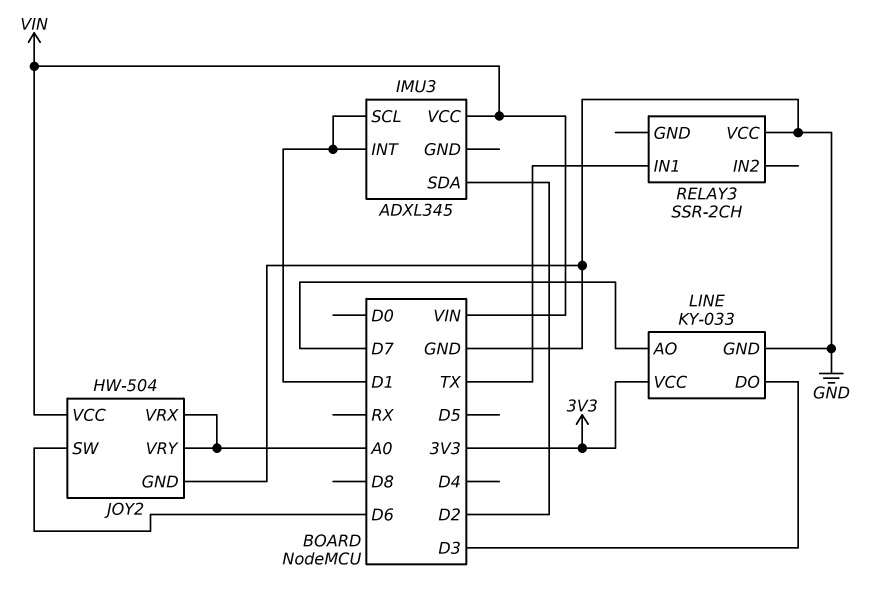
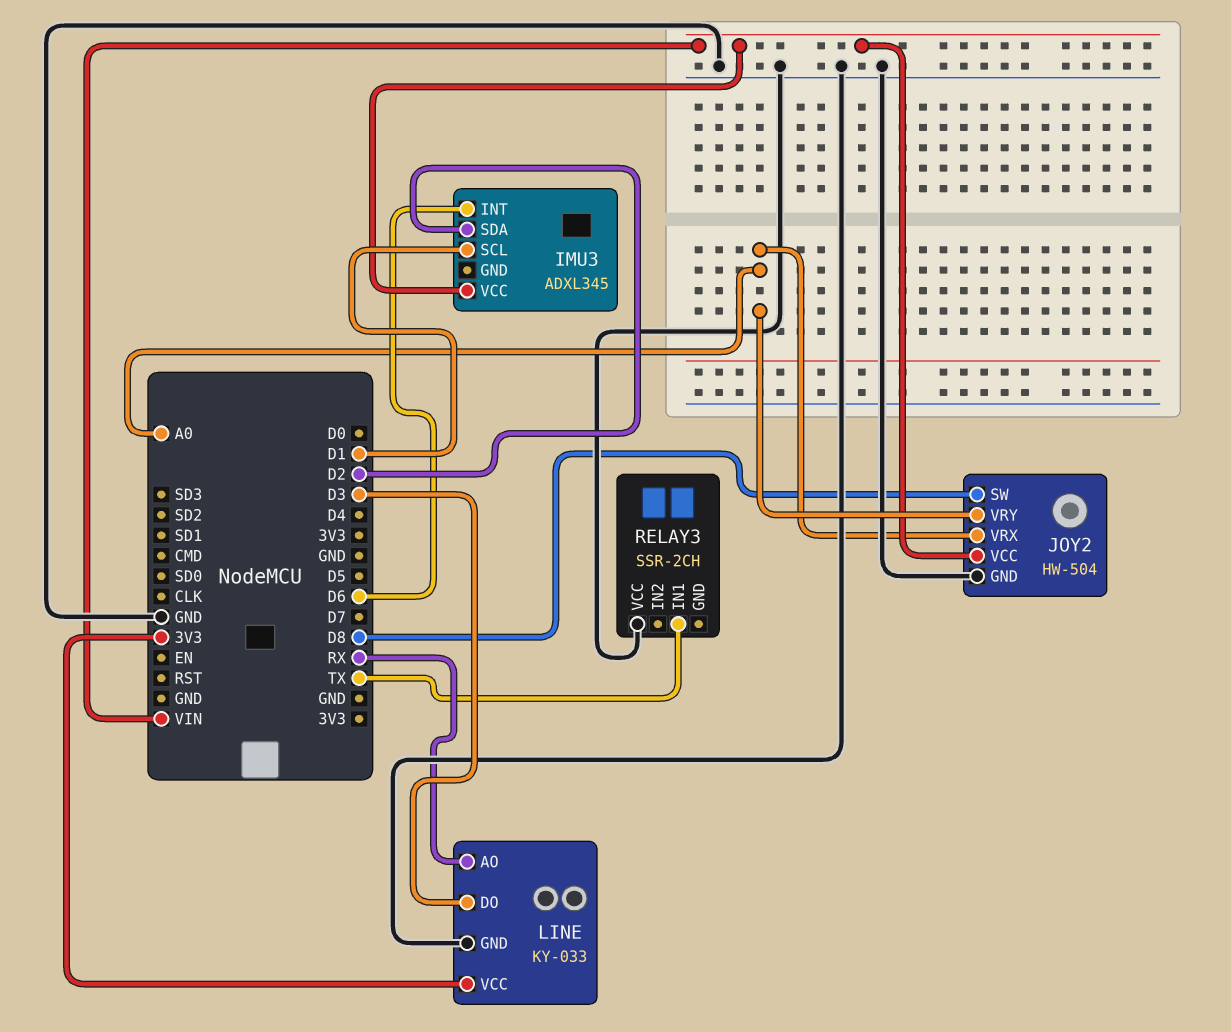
IMU3 pin INT: D1 -> D6
JOY2 pin SW: D6 -> D8
LINE pin AO: D7 -> RX

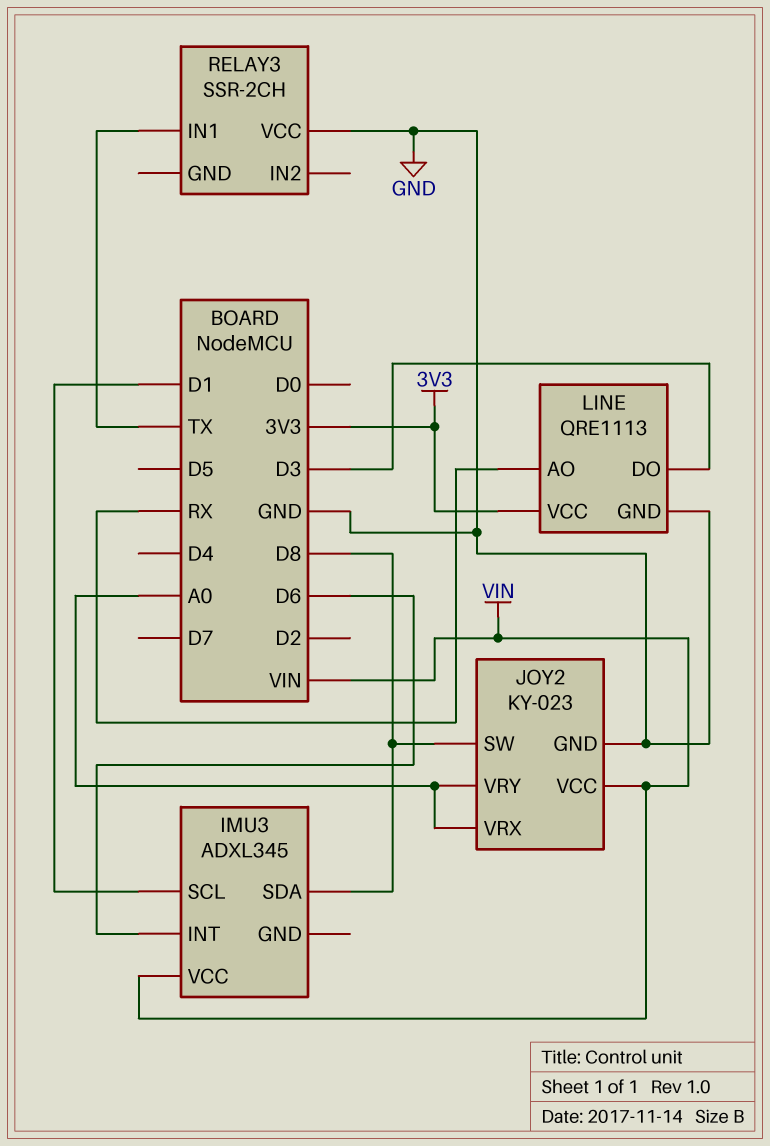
IMU3 pin SDA: D2 -> D8
JOY2: HW-504 -> KY-023
LINE: KY-033 -> QRE1113

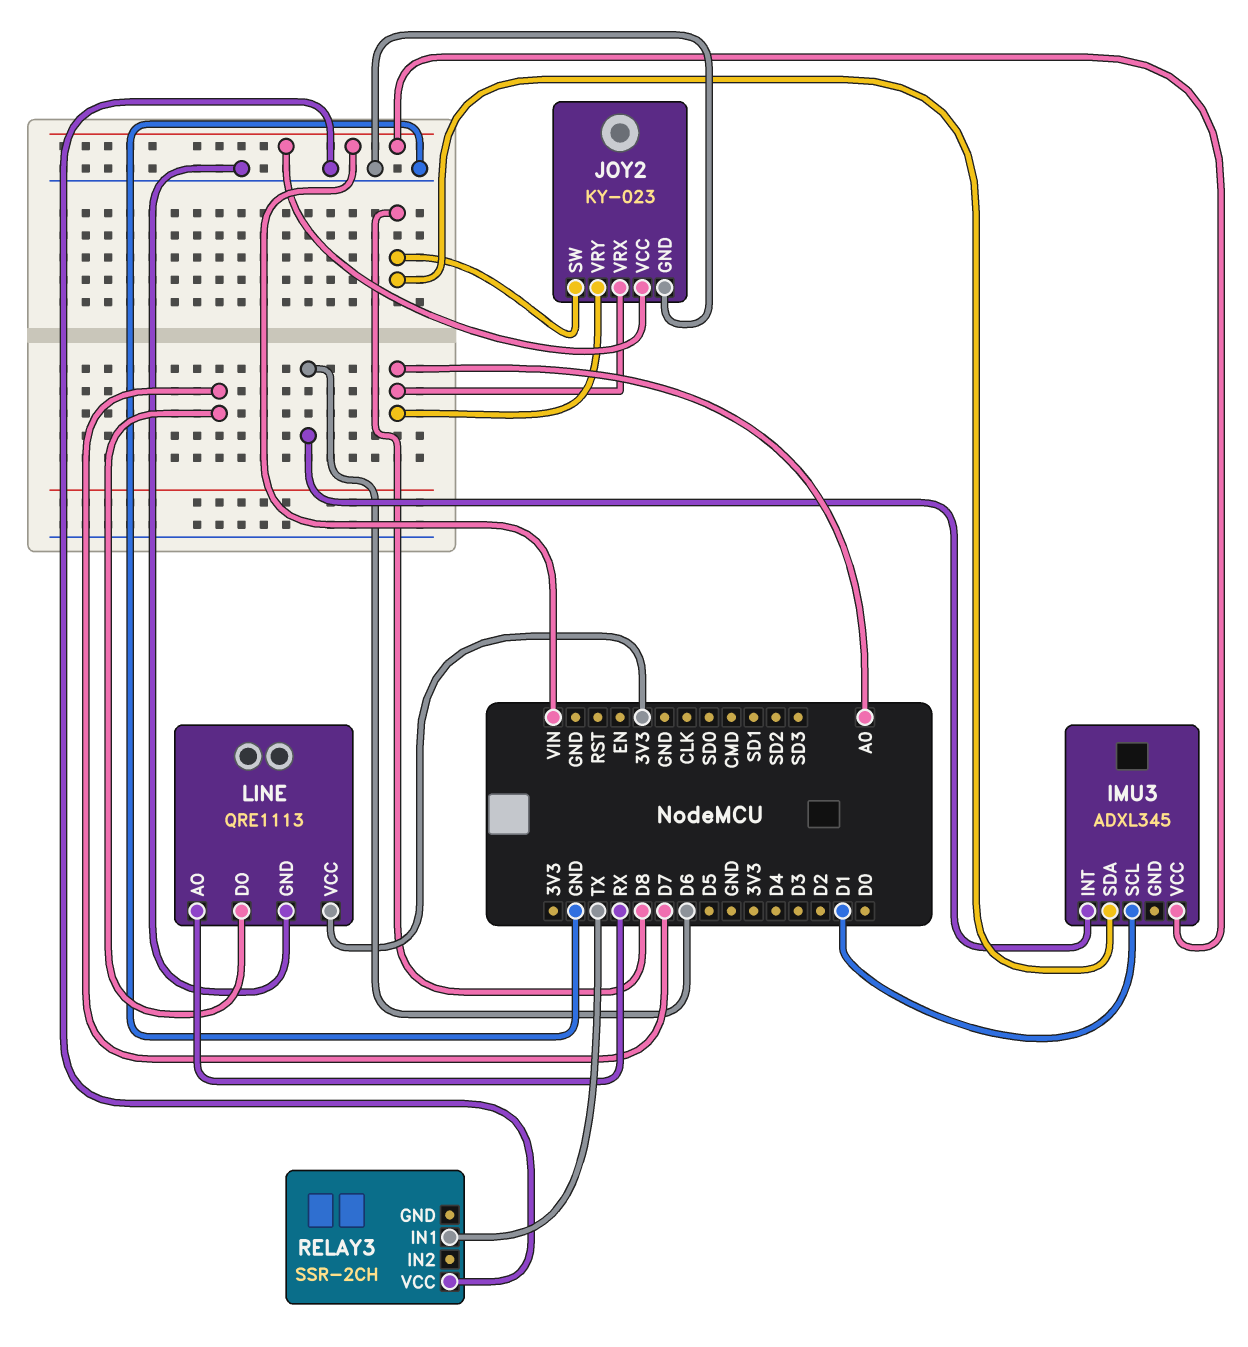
LINE pin DO: D3 -> D7

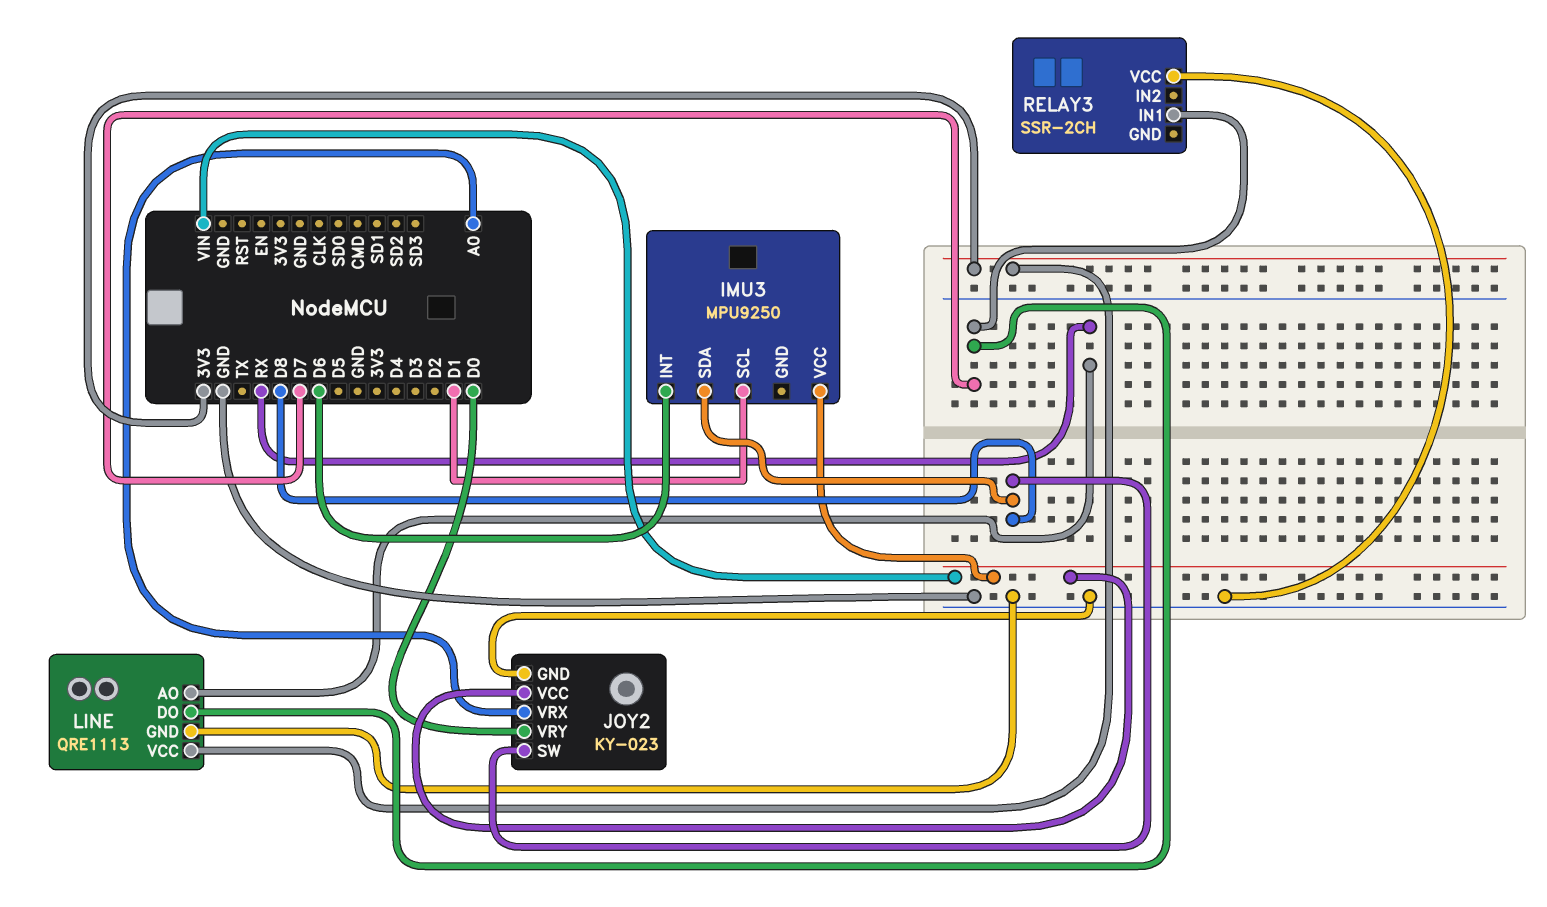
IMU3: ADXL345 -> MPU9250
JOY2 pin VRY: A0 -> D0
RELAY3 pin IN1: TX -> D7

